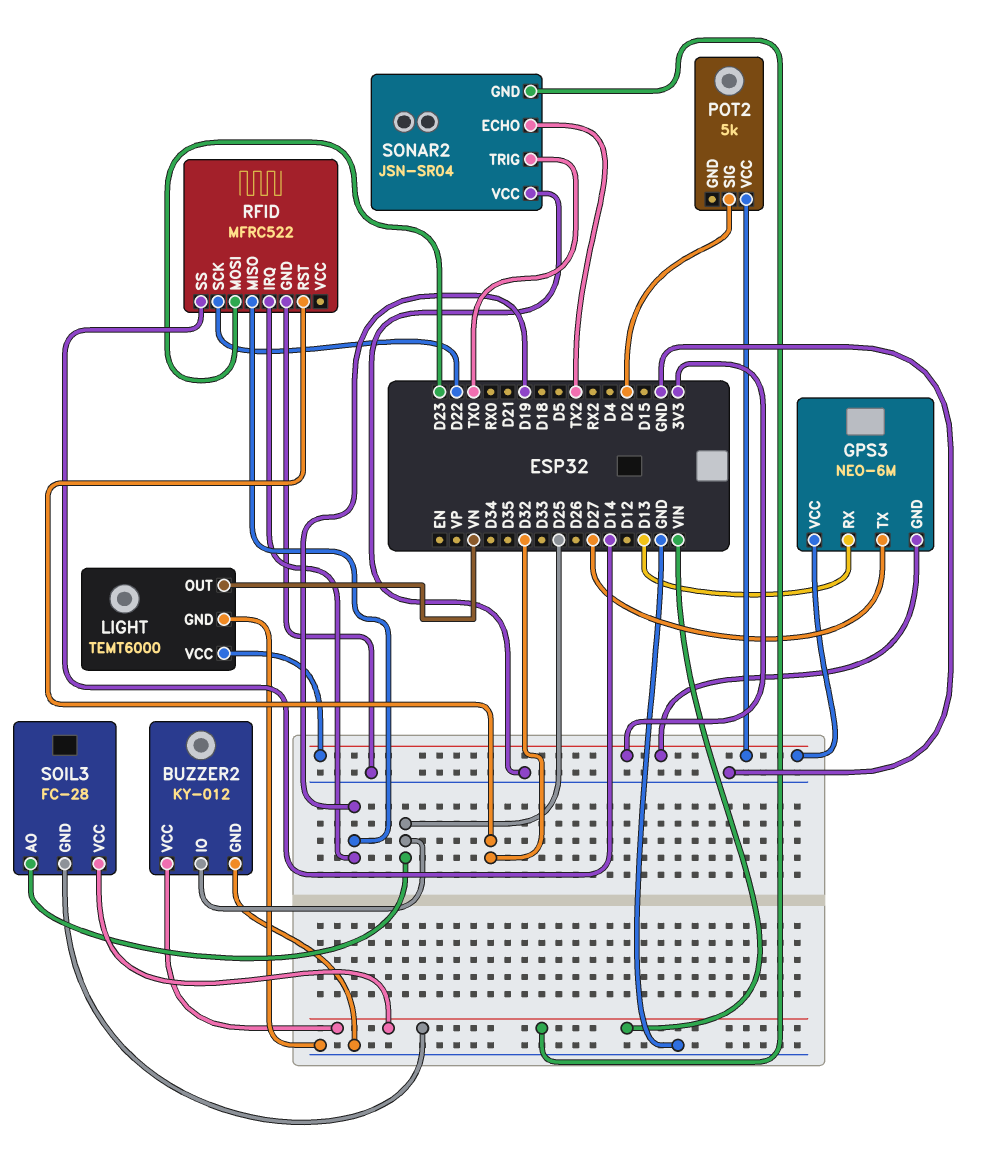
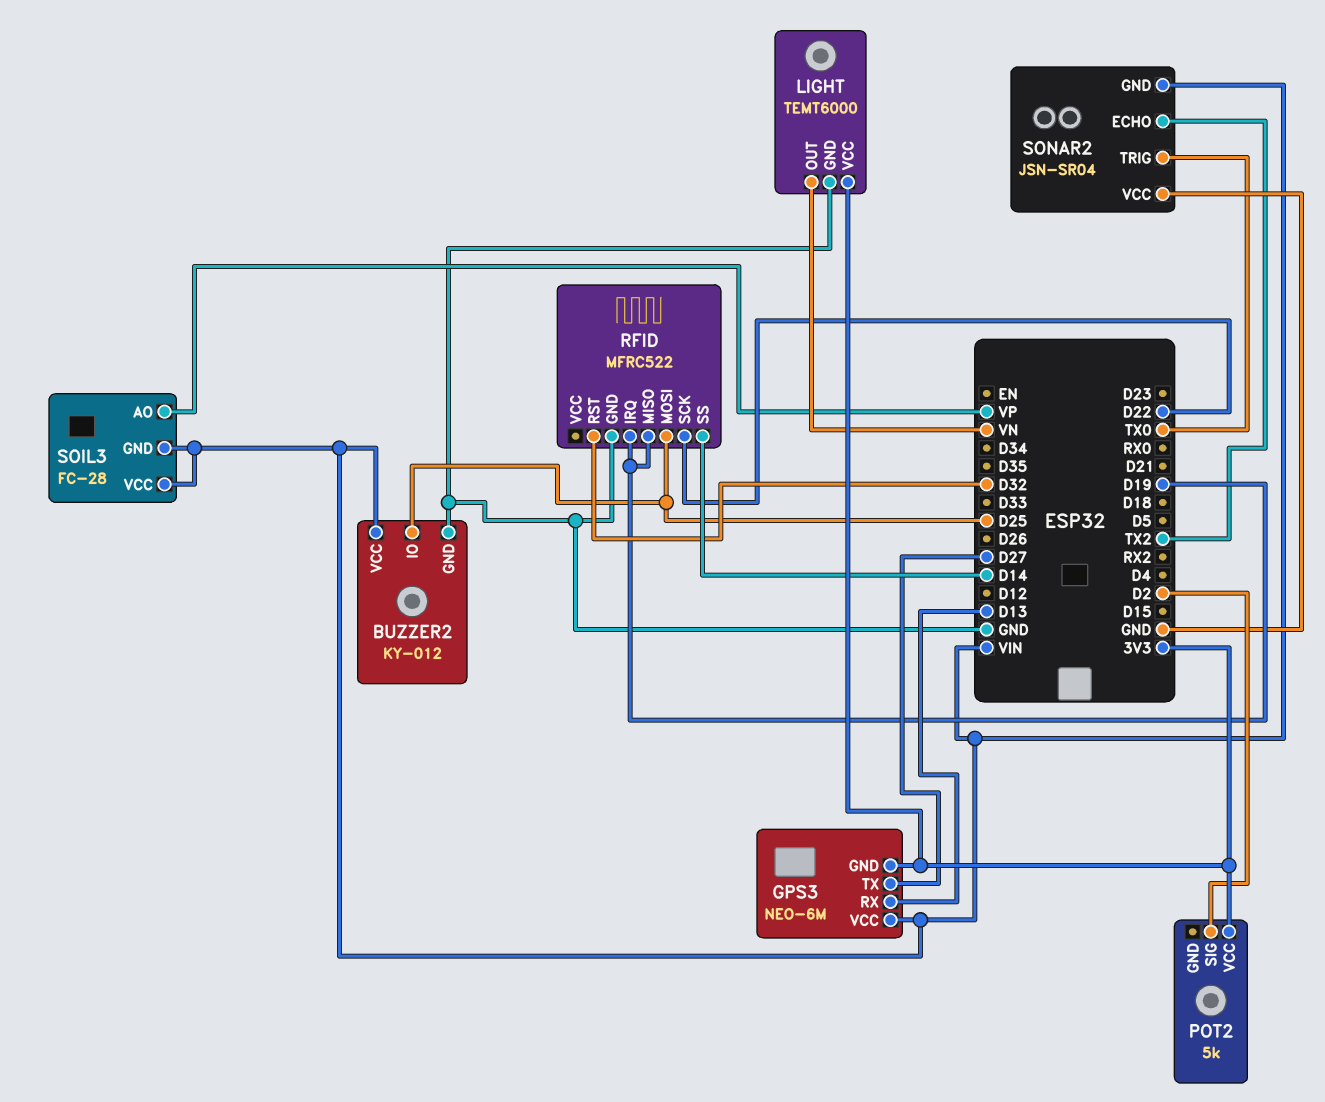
GPS3 pin VCC: 3V3 -> VIN
RFID pin MOSI: D23 -> D25
SOIL3 pin AO: D25 -> VP

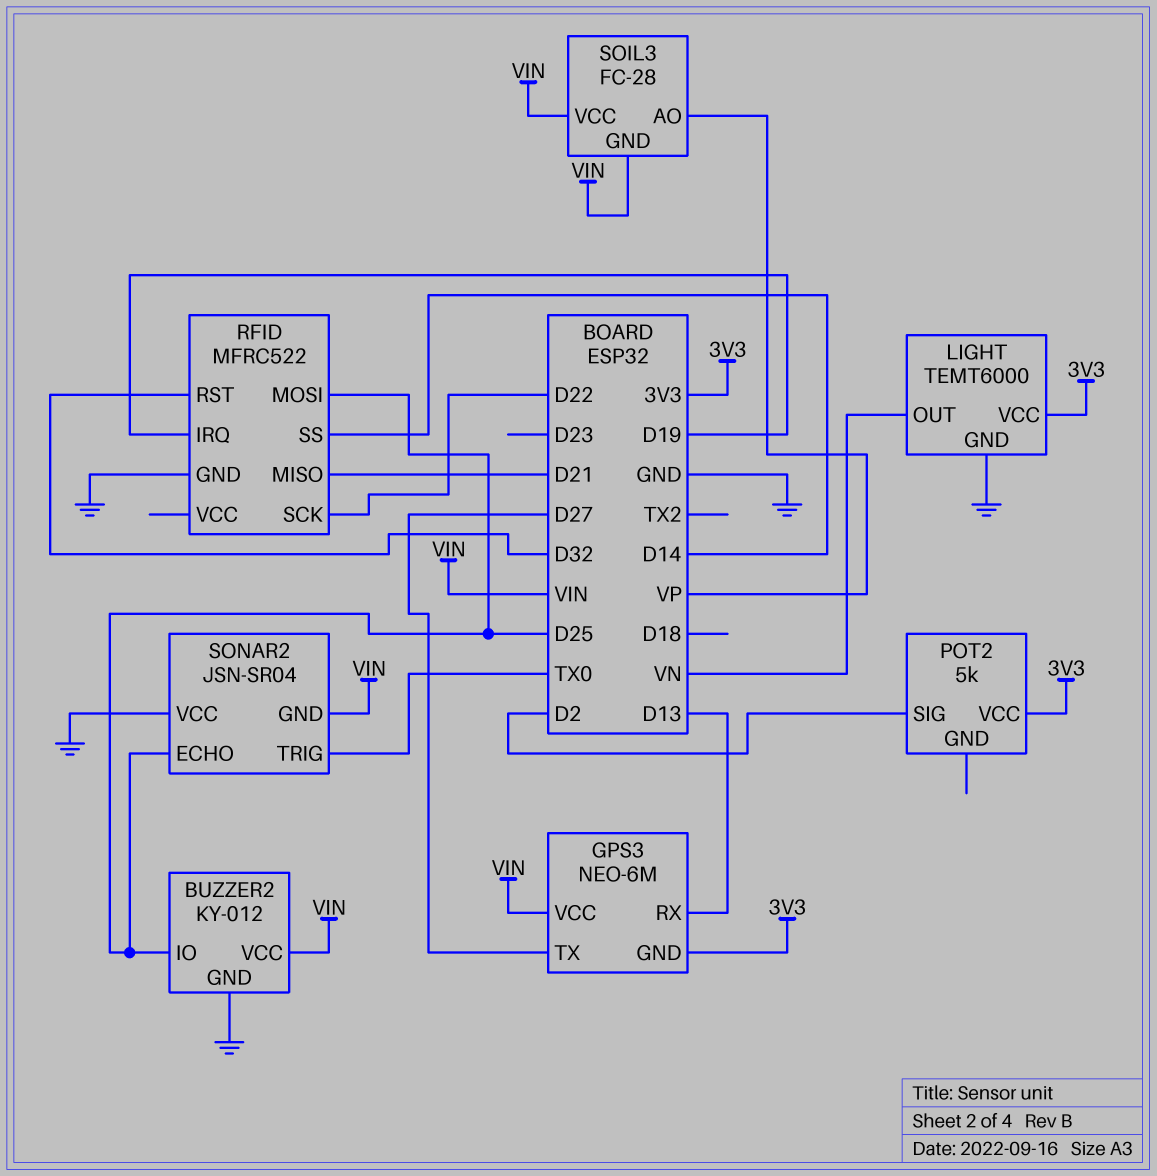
RFID pin MISO: D19 -> D21
SONAR2 pin ECHO: TX2 -> D25

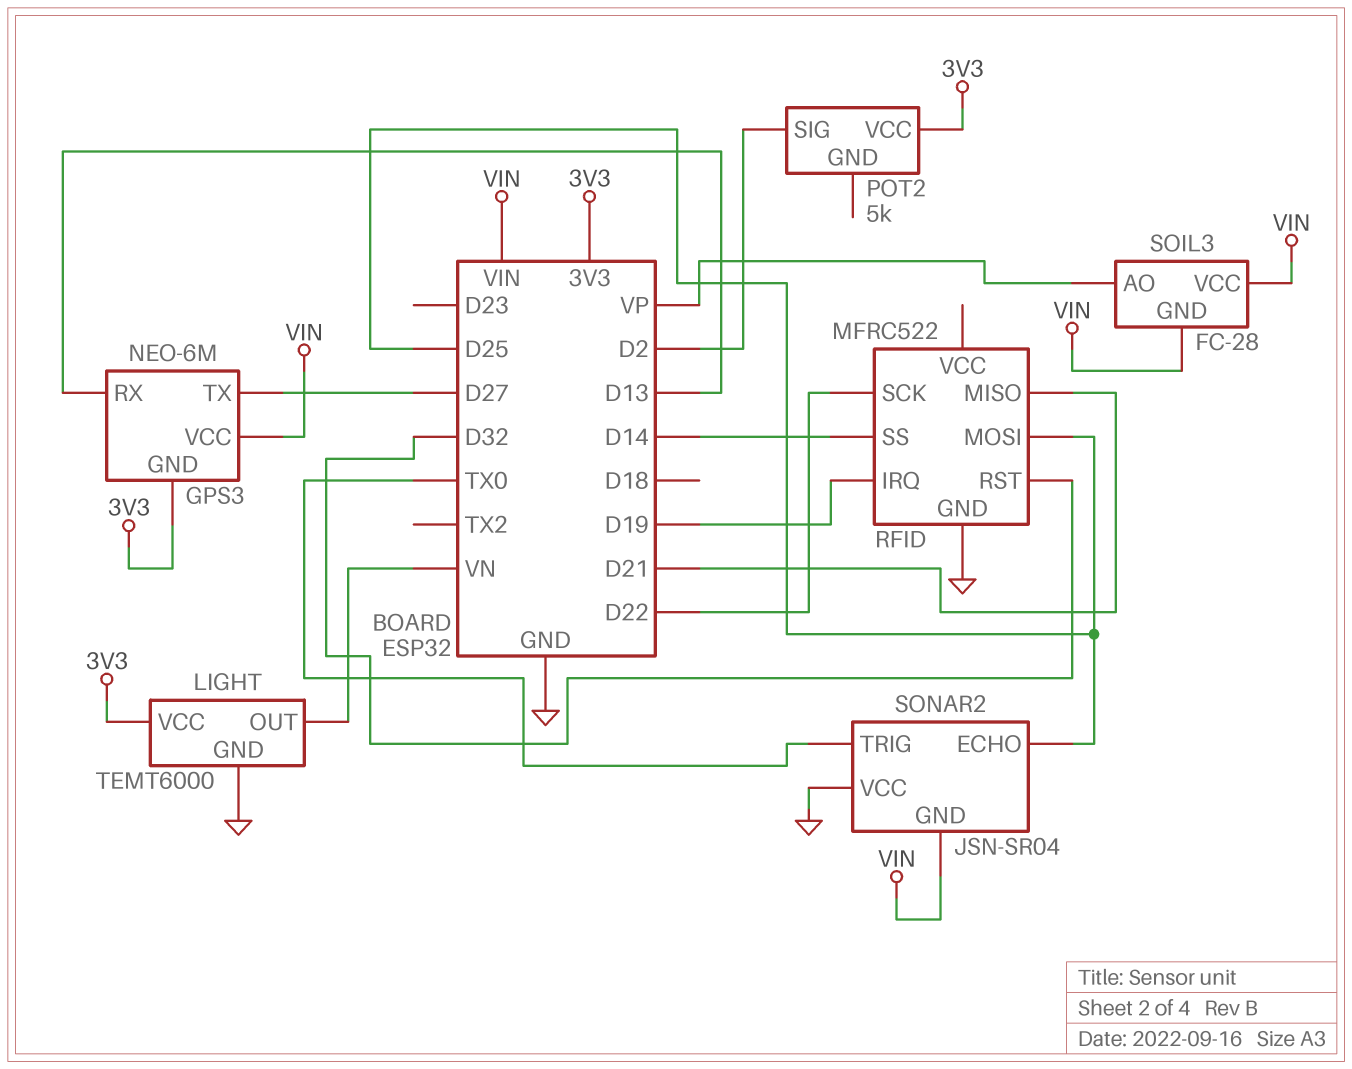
BUZZER2: KY-012 -> none
BUZZER2 pin GND: GND -> none
BUZZER2 pin IO: D25 -> none
BUZZER2 pin VCC: VIN -> none

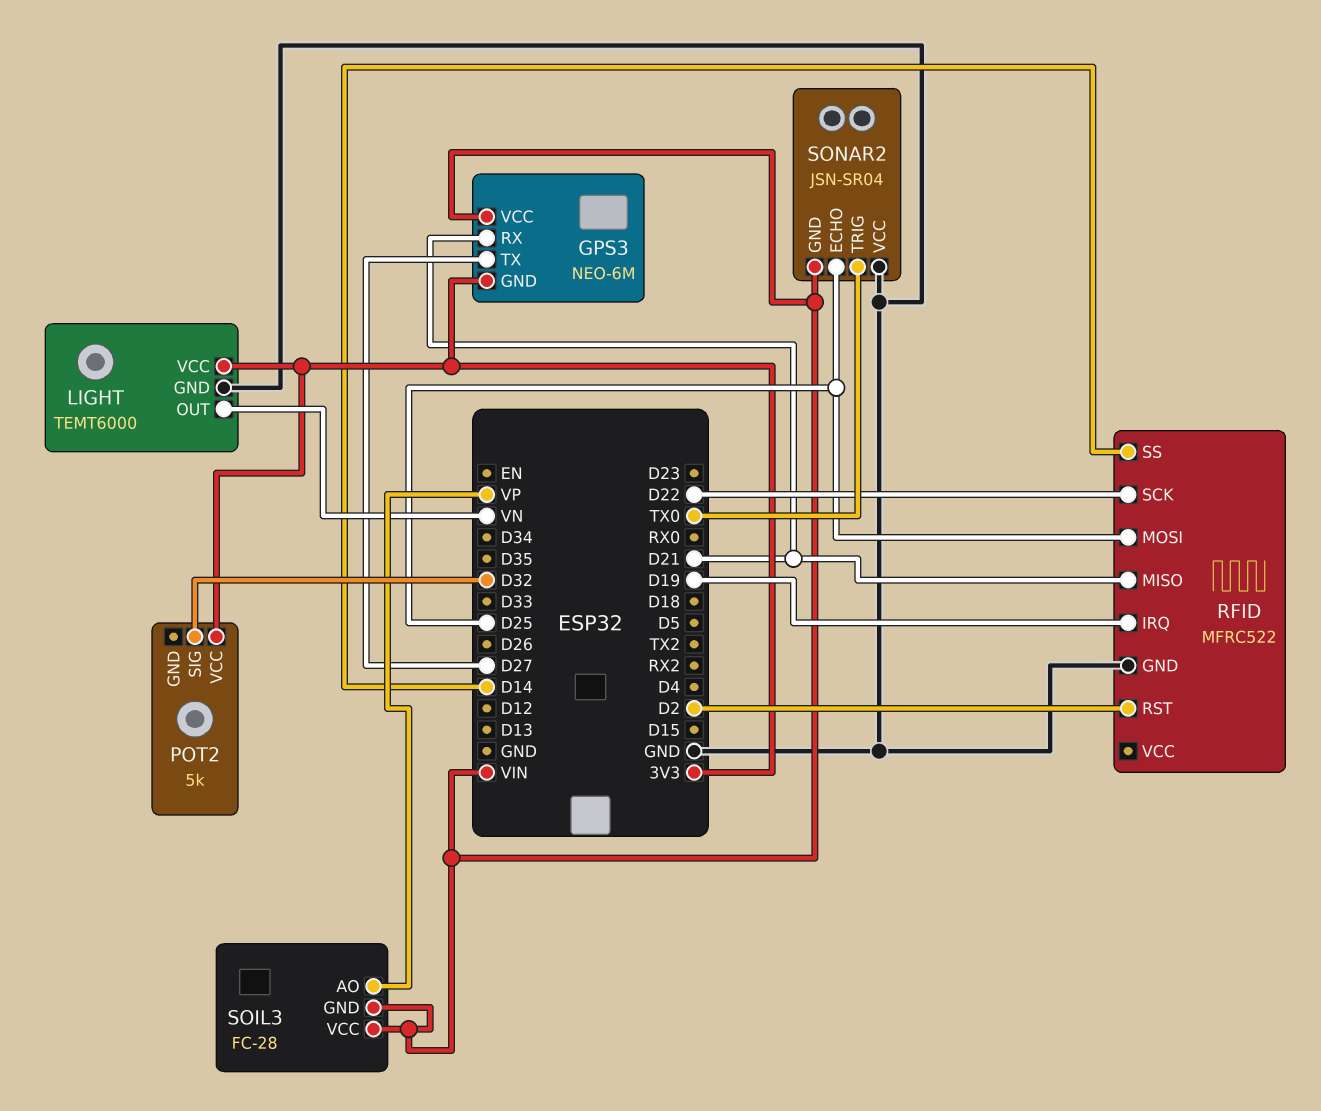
GPS3 pin RX: D13 -> D21
POT2 pin SIG: D2 -> D32
RFID pin RST: D32 -> D2

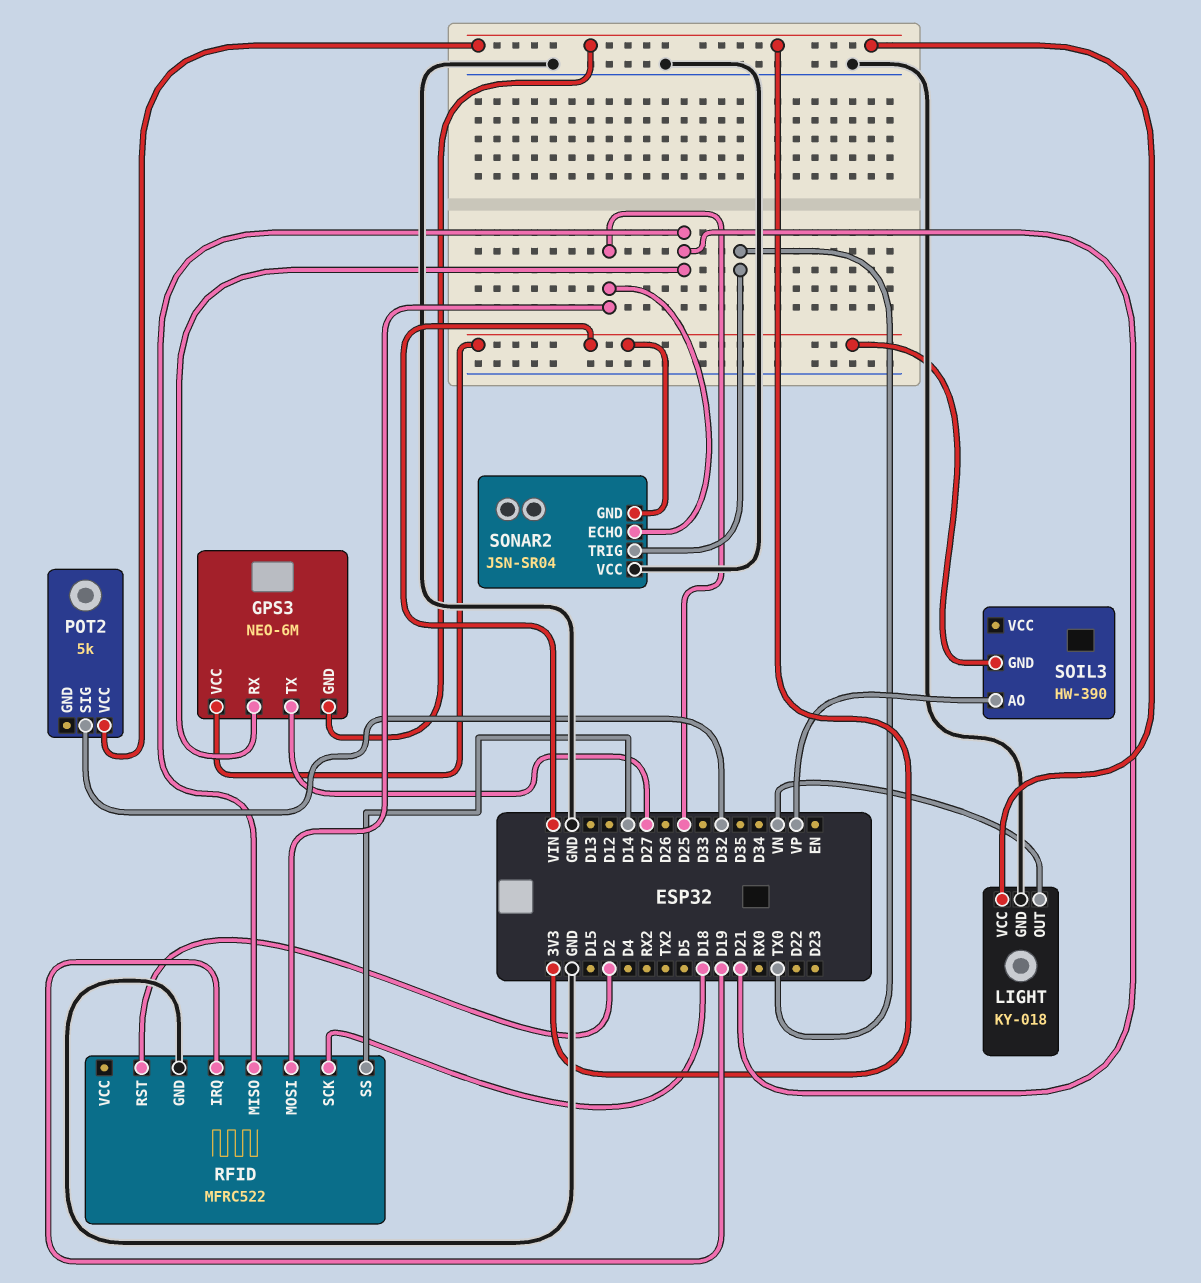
LIGHT: TEMT6000 -> KY-018
RFID pin SCK: D22 -> D18
SOIL3: FC-28 -> HW-390
SOIL3 pin VCC: VIN -> none

